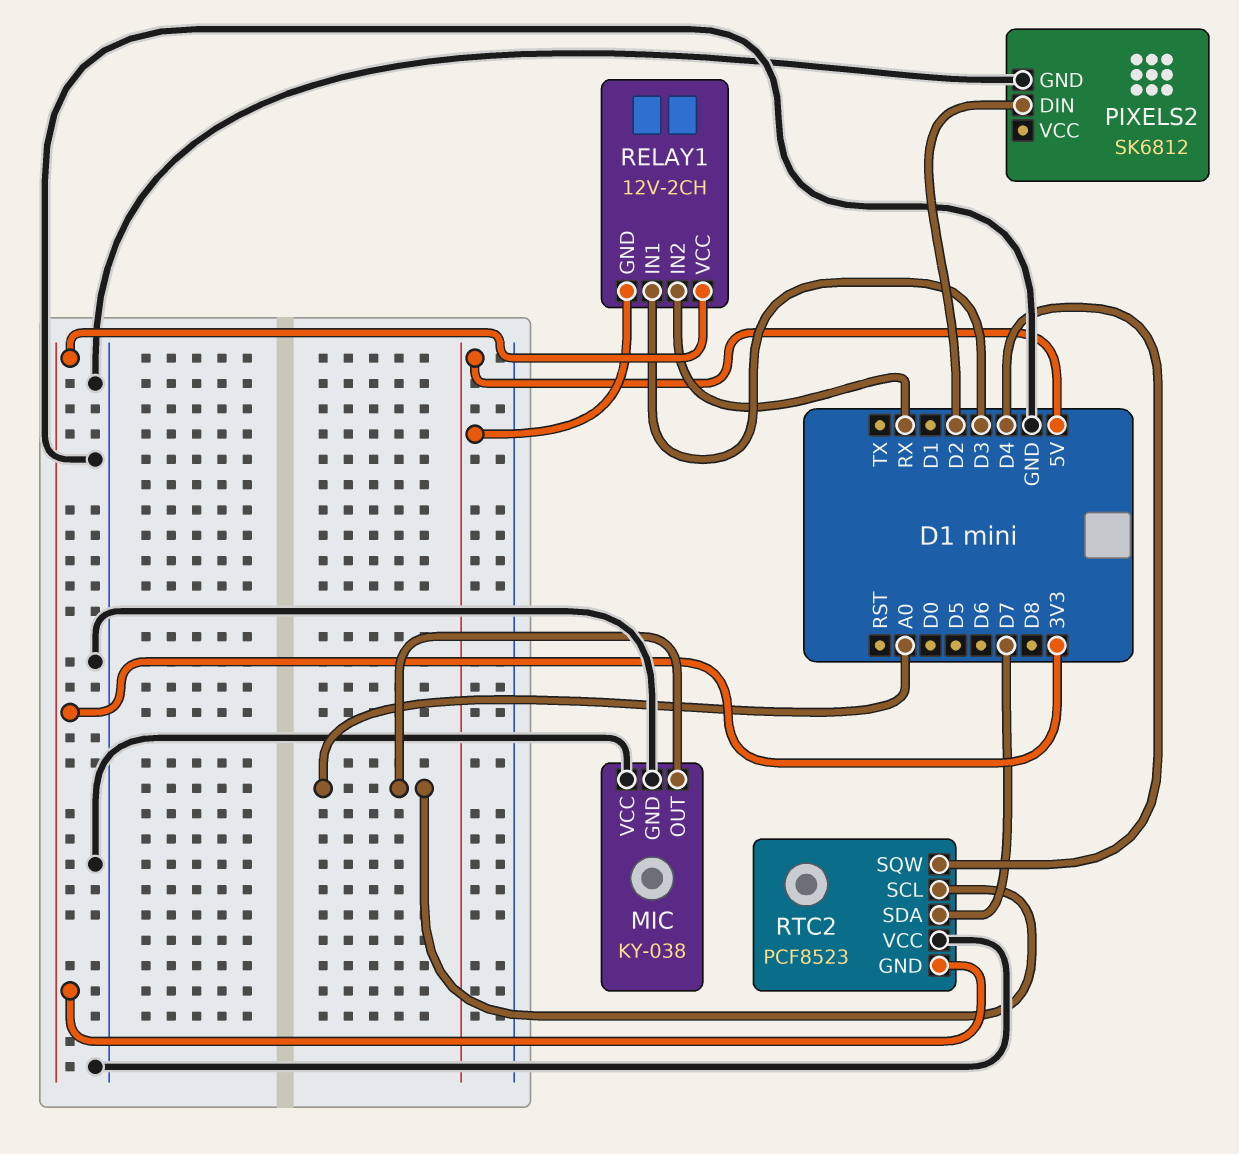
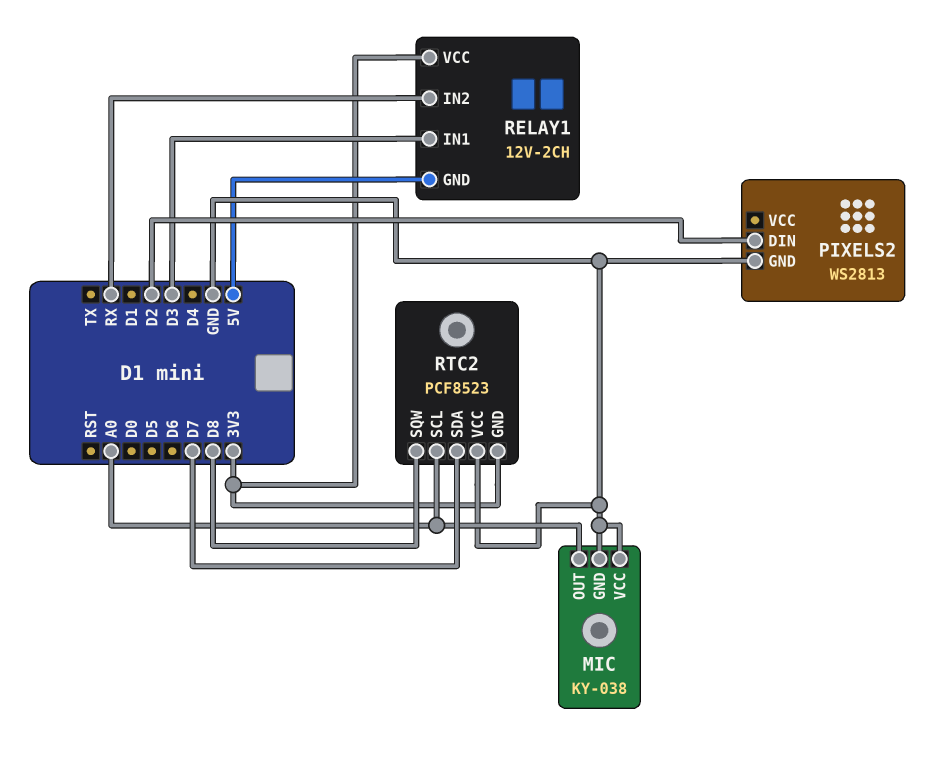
PIXELS2: SK6812 -> WS2813
RTC2 pin SQW: D4 -> D8

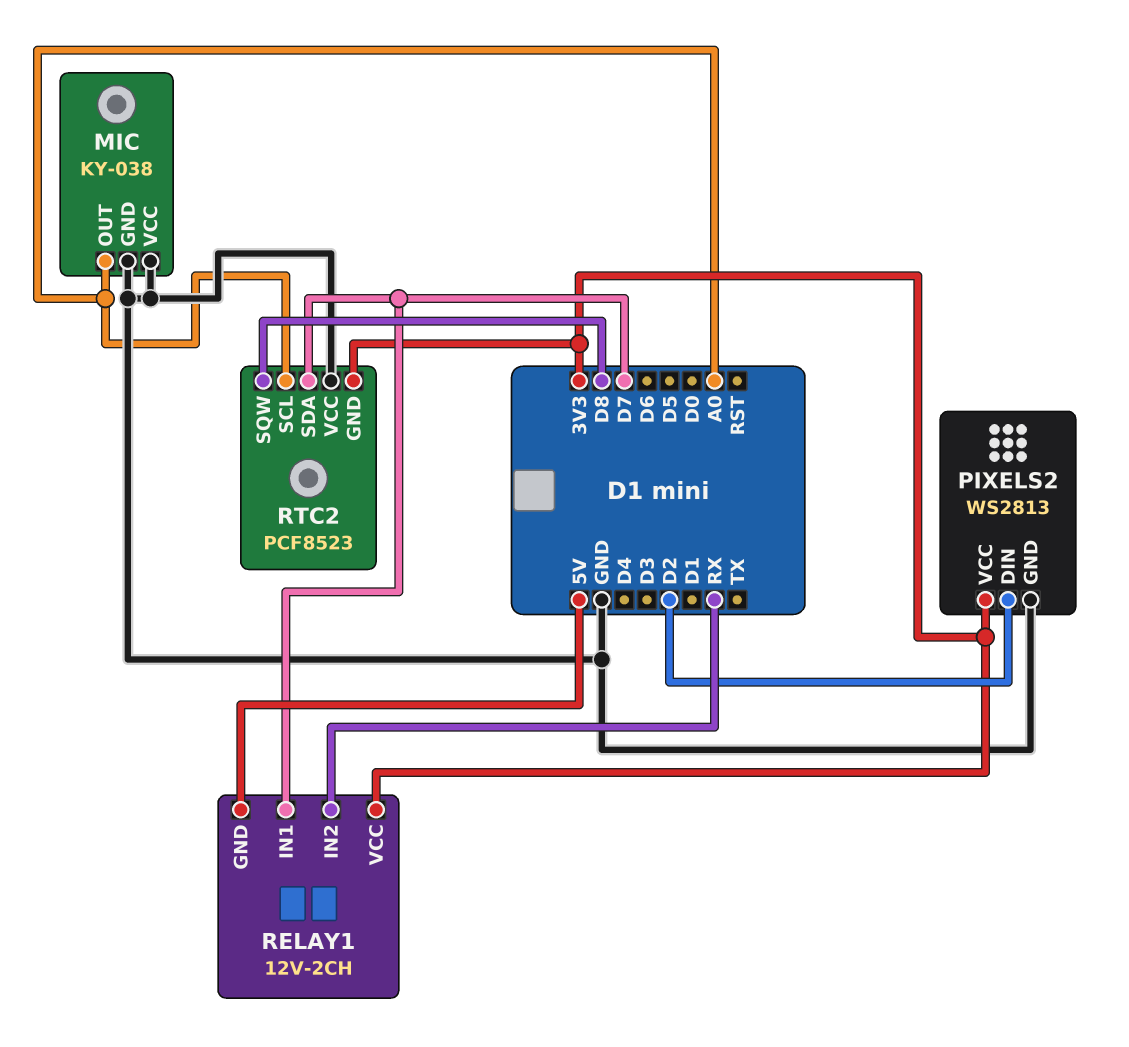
PIXELS2 pin VCC: none -> 3V3
RELAY1 pin IN1: D3 -> D7

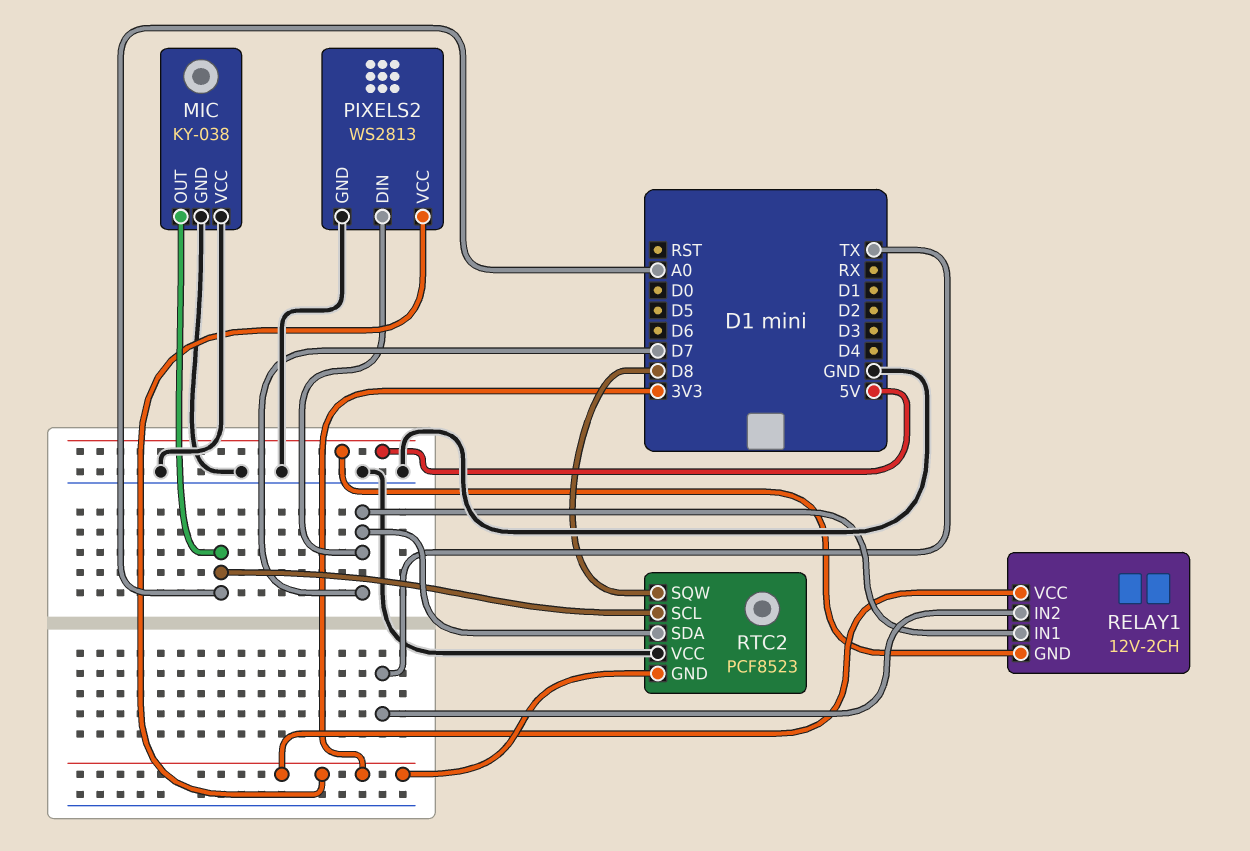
PIXELS2 pin DIN: D2 -> D7
RELAY1 pin IN2: RX -> TX

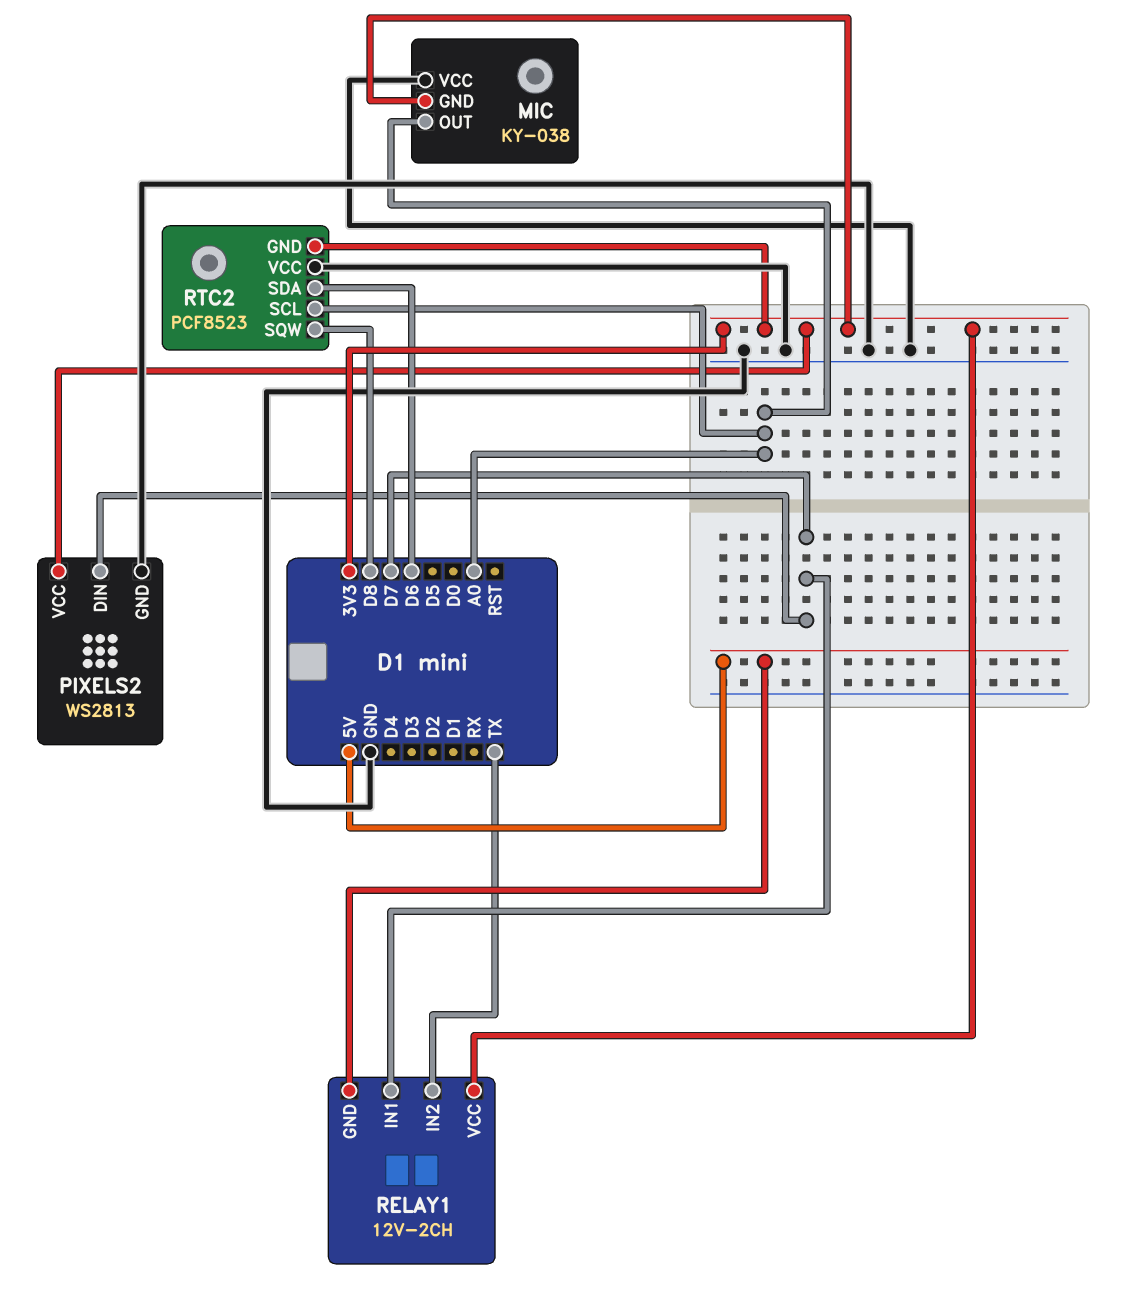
MIC pin GND: GND -> 3V3
RTC2 pin SDA: D7 -> D6

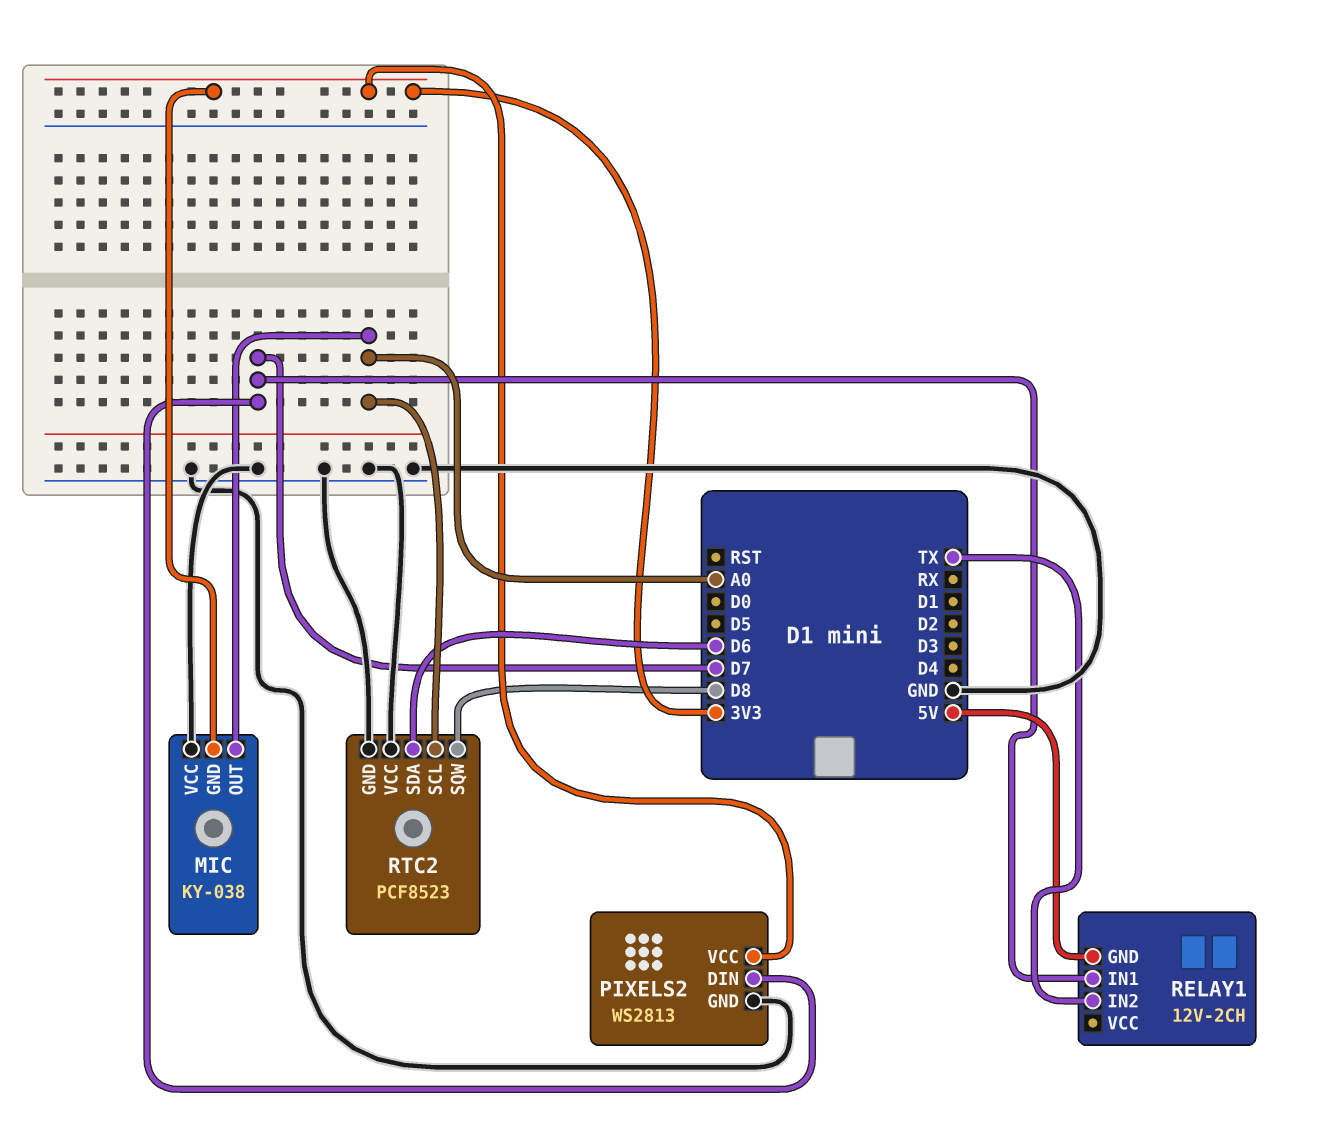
RELAY1 pin VCC: 3V3 -> none
RTC2 pin GND: 3V3 -> GND

